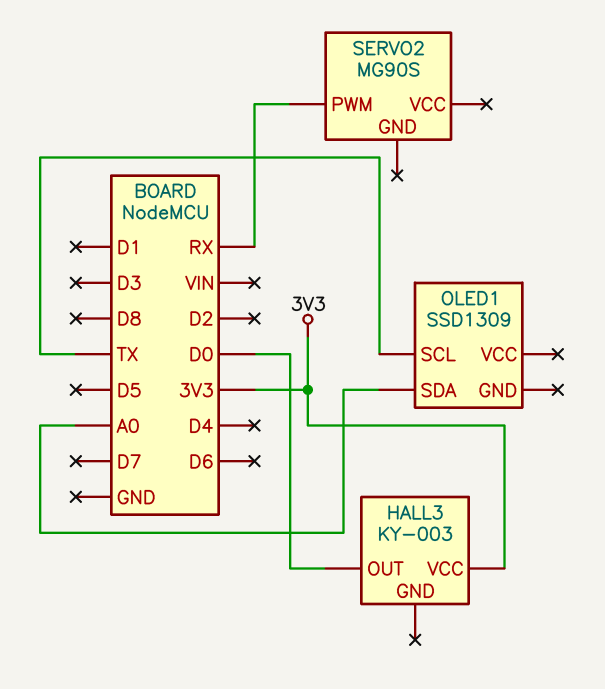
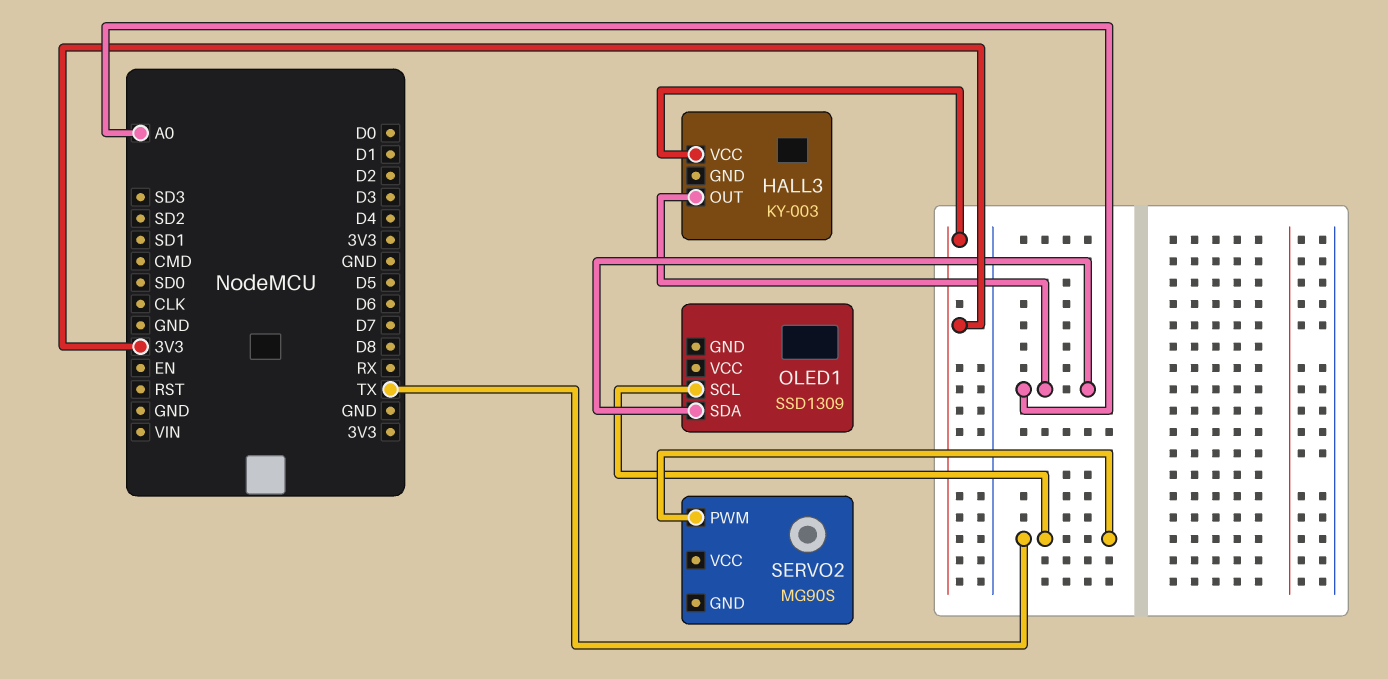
HALL3 pin OUT: D0 -> A0
SERVO2 pin PWM: RX -> TX

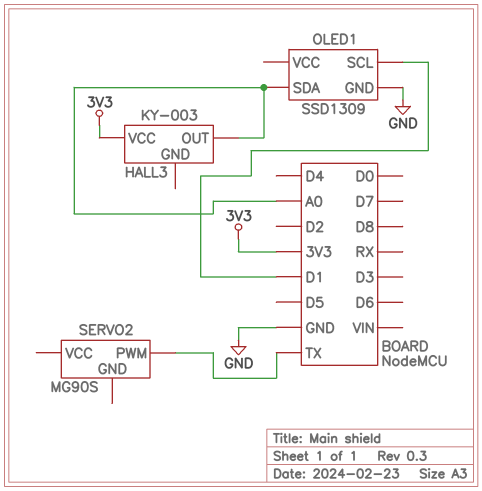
OLED1 pin GND: none -> GND
OLED1 pin SCL: TX -> D1

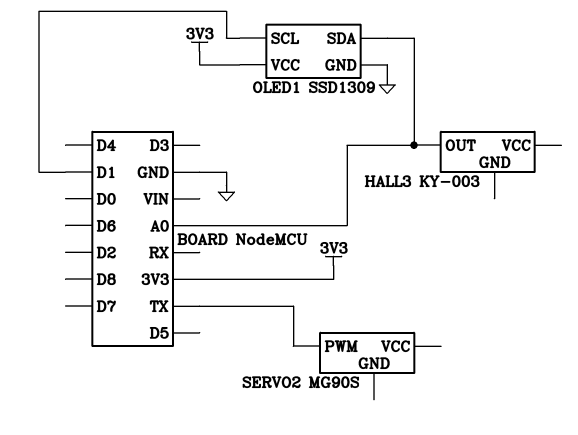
HALL3 pin VCC: 3V3 -> none
OLED1 pin VCC: none -> 3V3

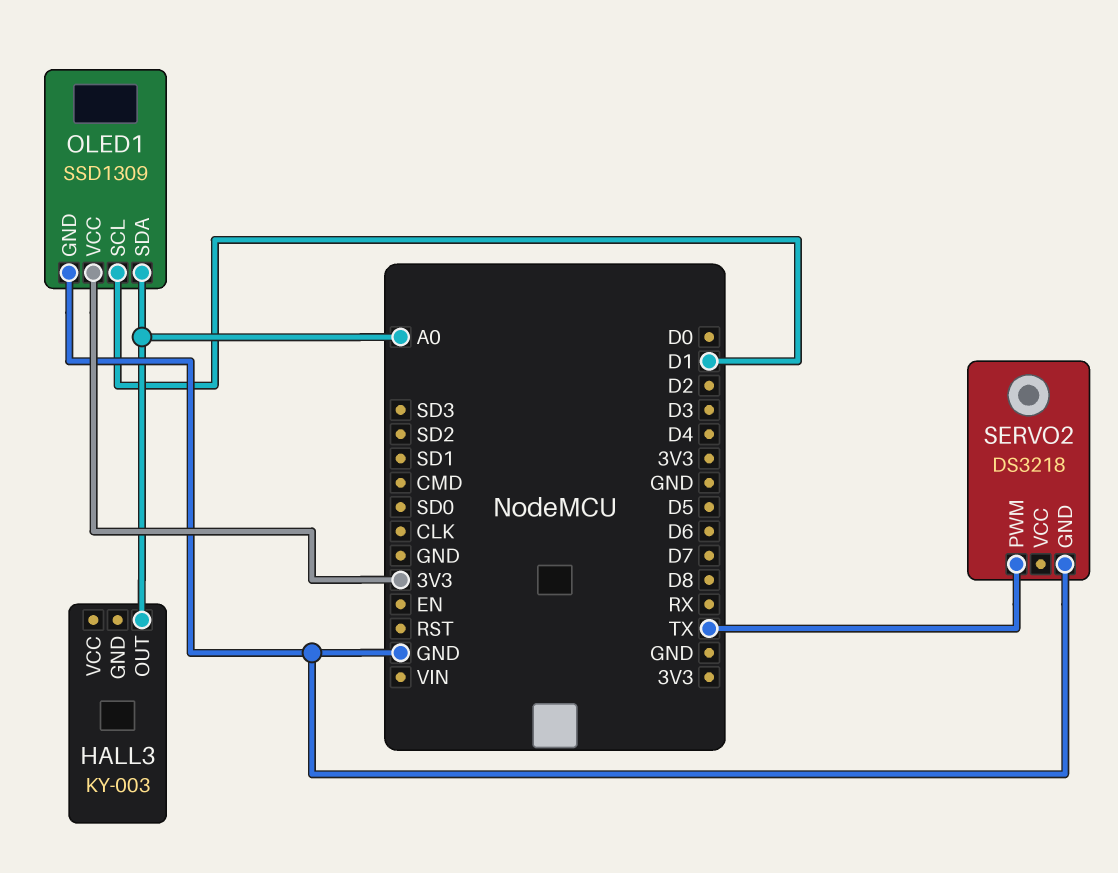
SERVO2: MG90S -> DS3218
SERVO2 pin GND: none -> GND

